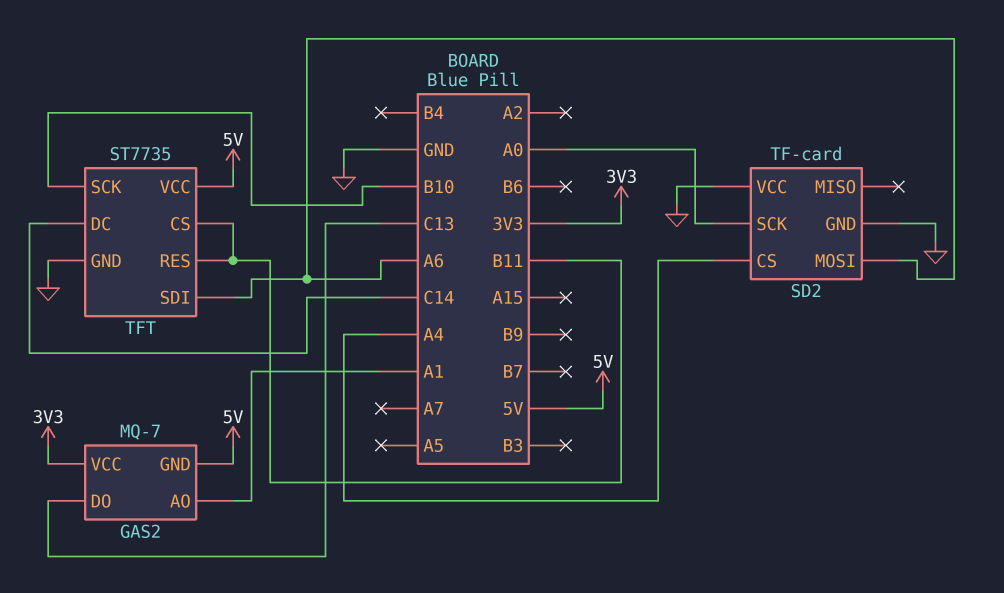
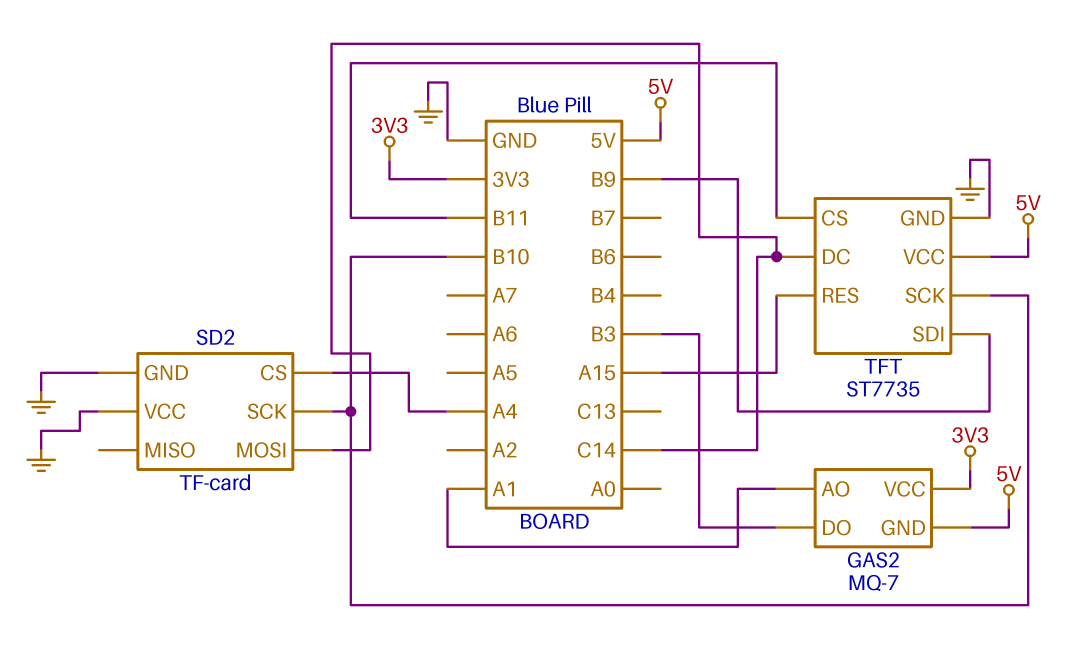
GAS2 pin DO: C13 -> B3
SD2 pin MOSI: A6 -> C14
SD2 pin SCK: A0 -> B10
TFT pin RES: B11 -> A15
TFT pin SDI: A6 -> B9

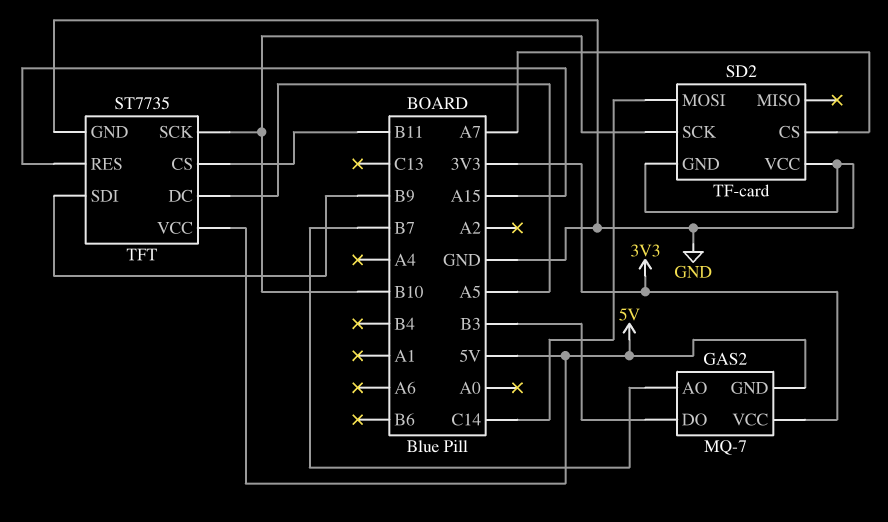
GAS2 pin AO: A1 -> B7
SD2 pin CS: A4 -> A7
TFT pin DC: C14 -> A5

